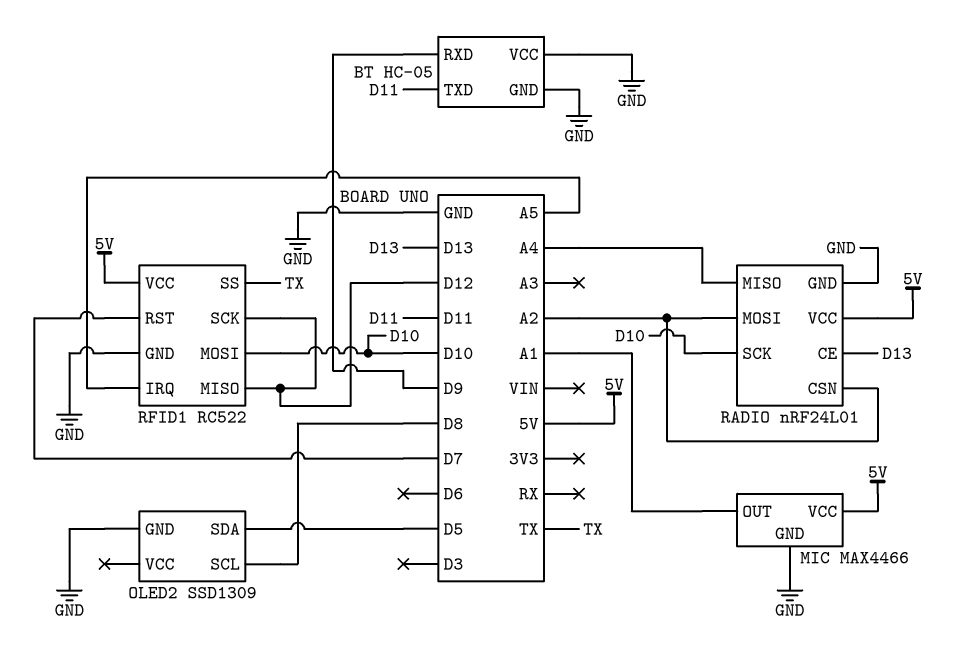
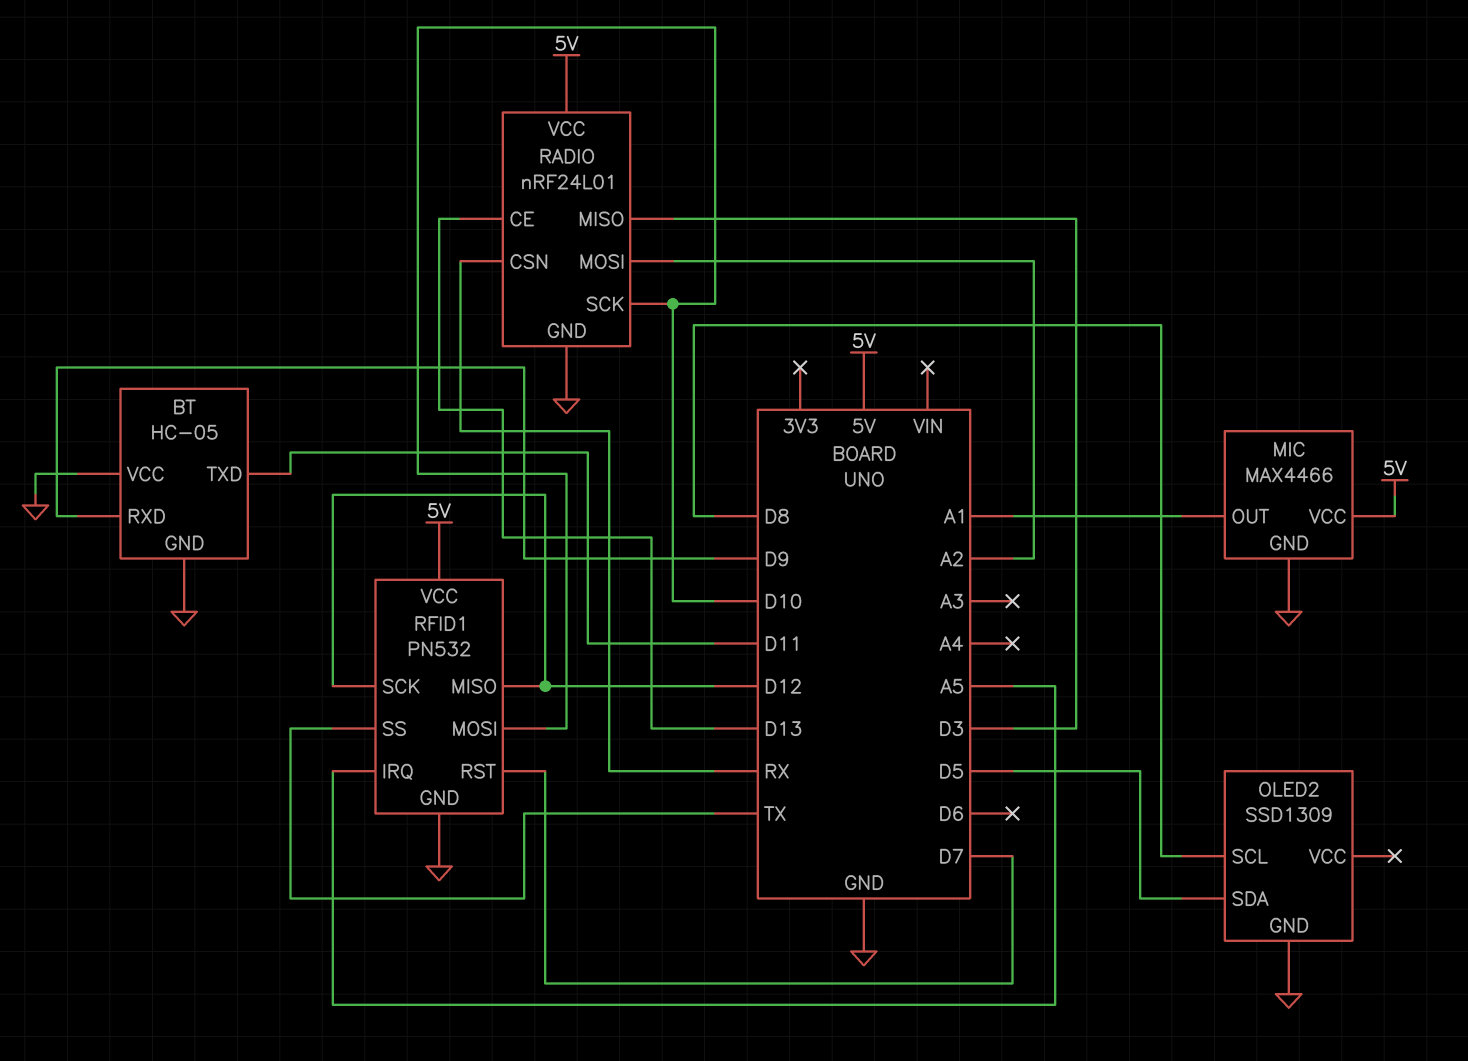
RADIO pin CSN: A2 -> RX
RADIO pin MISO: A4 -> D3
RFID1: RC522 -> PN532

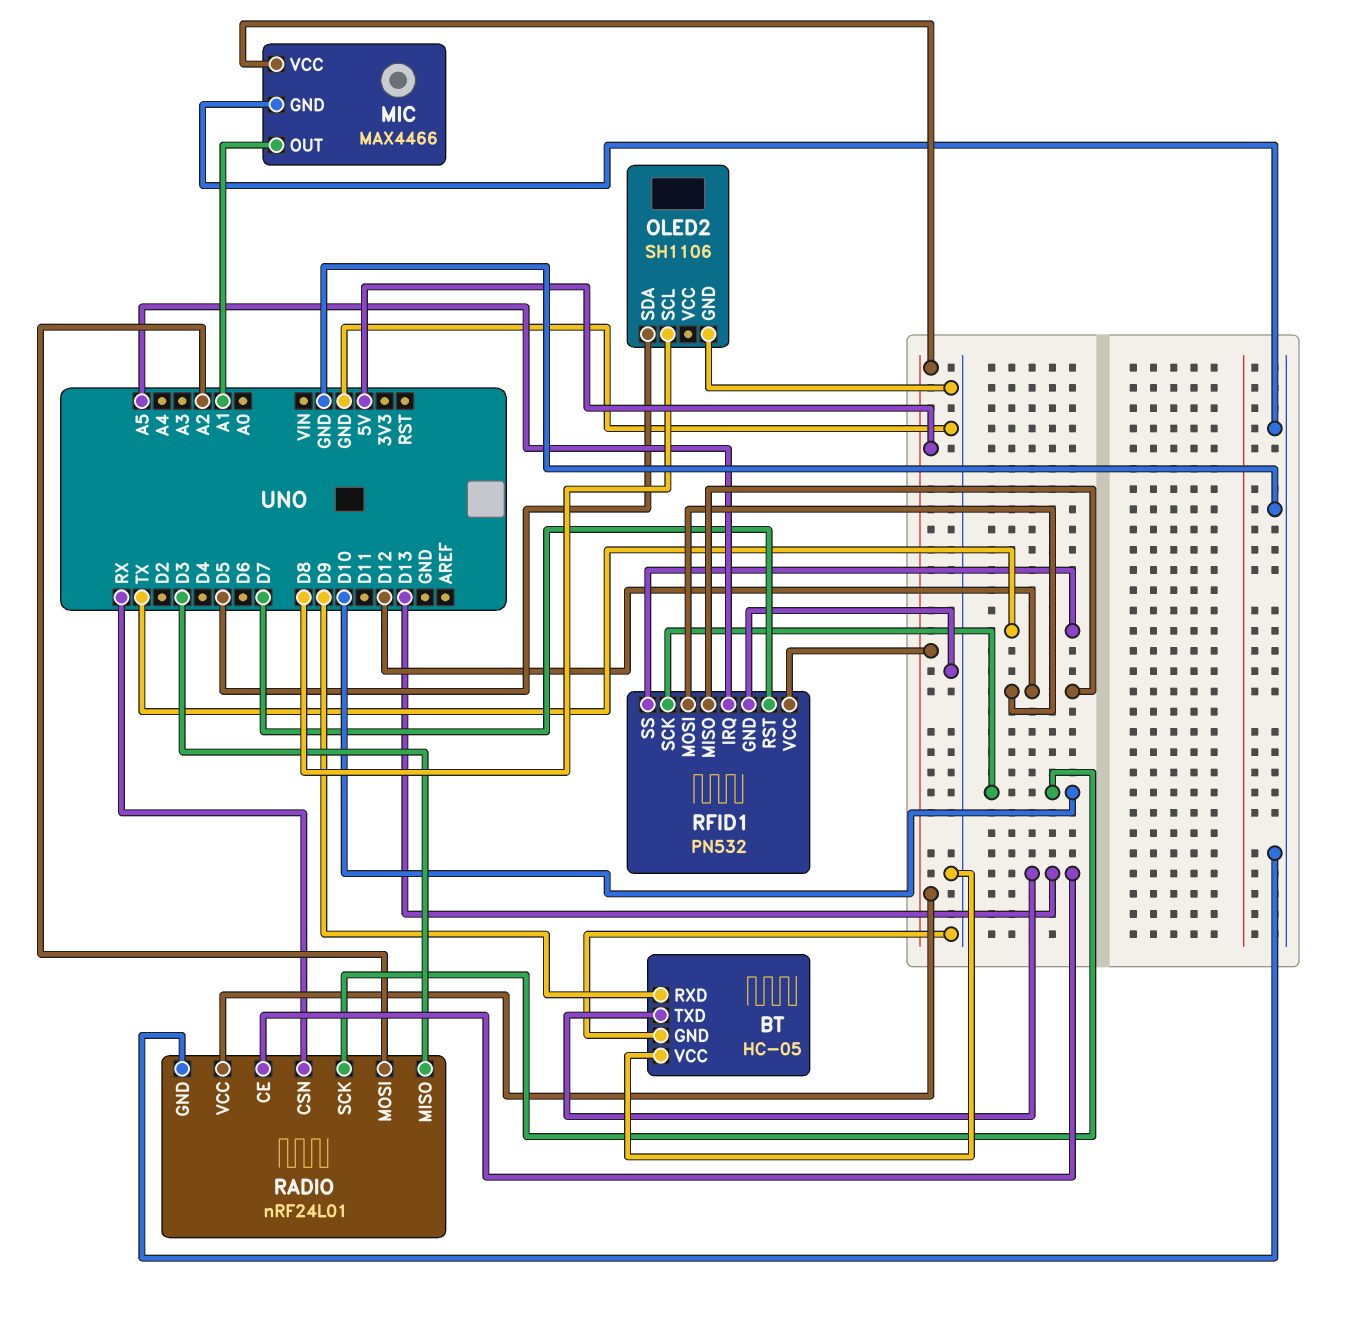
BT pin TXD: D11 -> D13
OLED2: SSD1309 -> SH1106
RFID1 pin MOSI: D10 -> D12
RFID1 pin SCK: D12 -> D10

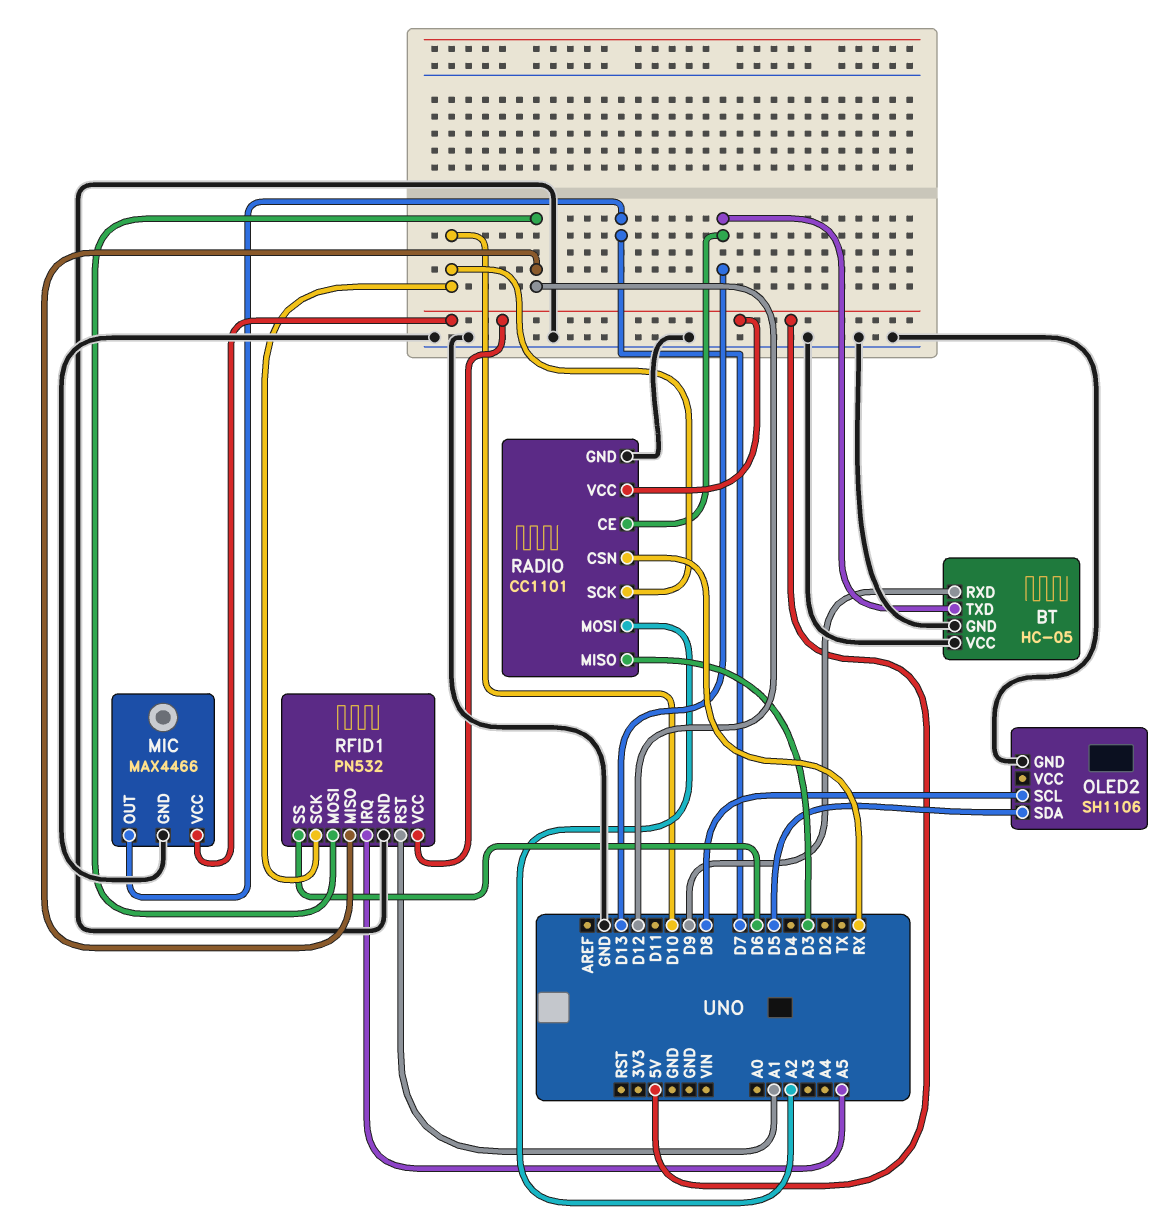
MIC pin OUT: A1 -> D7
RADIO: nRF24L01 -> CC1101
RFID1 pin RST: D7 -> A1
RFID1 pin SS: TX -> D6

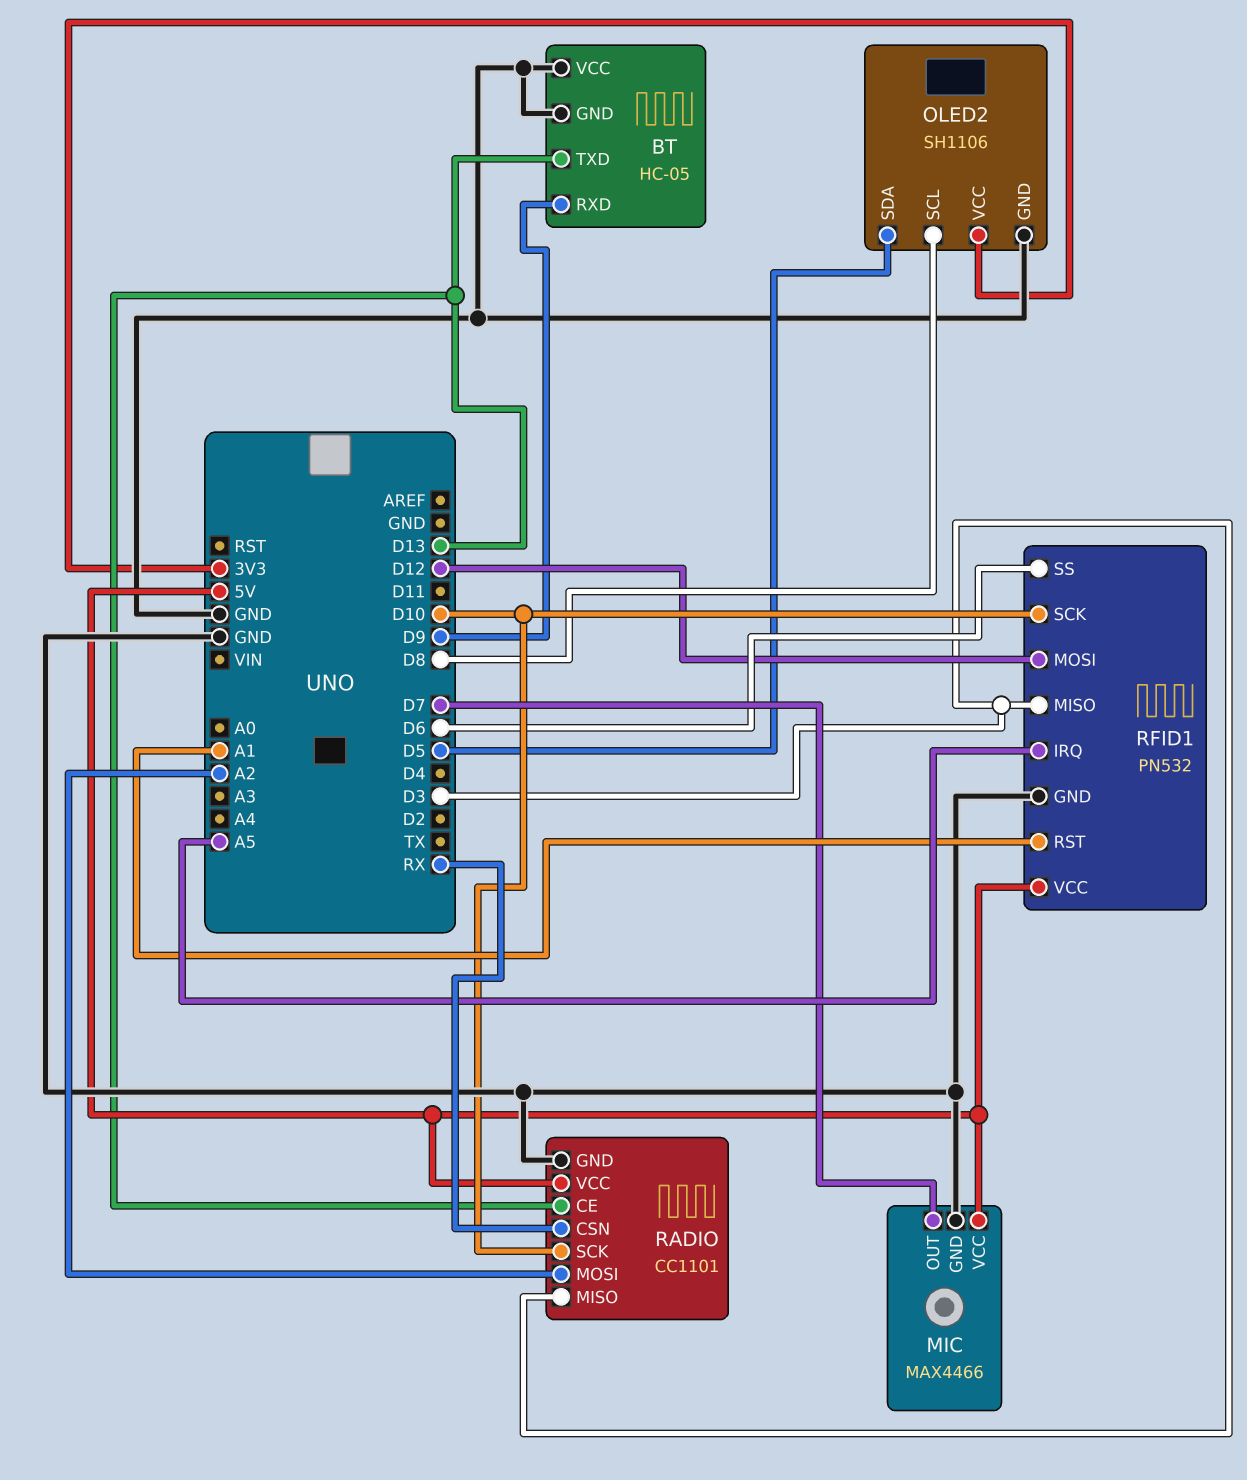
OLED2 pin VCC: none -> 3V3
RFID1 pin MISO: D12 -> D3

